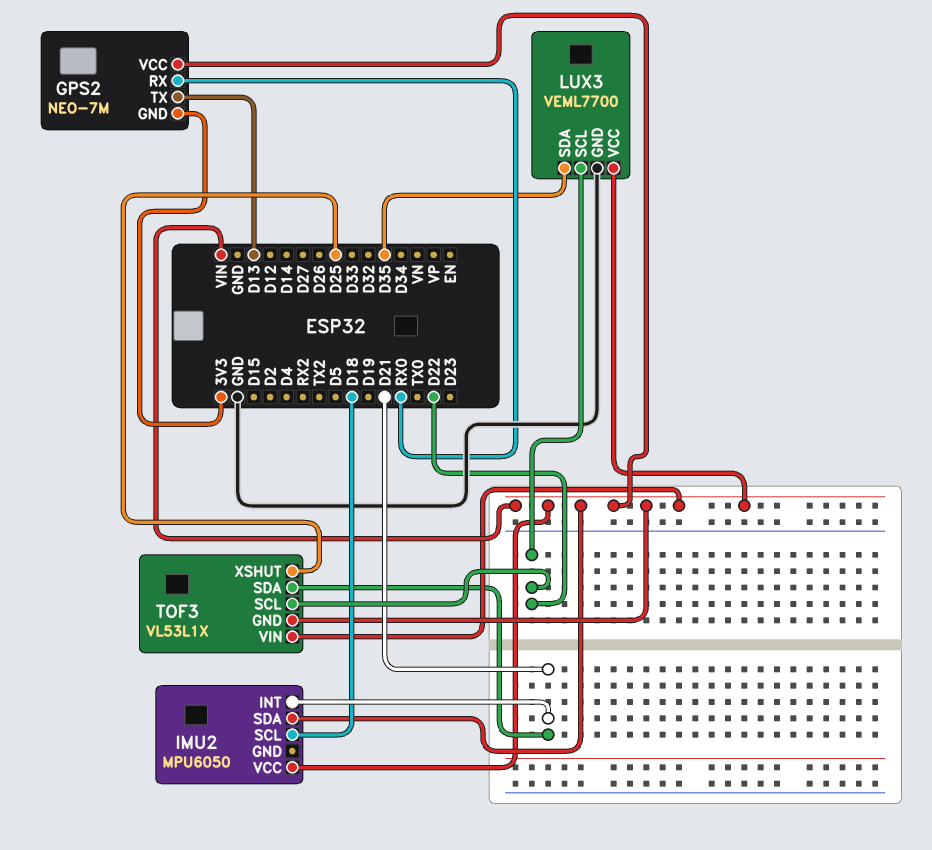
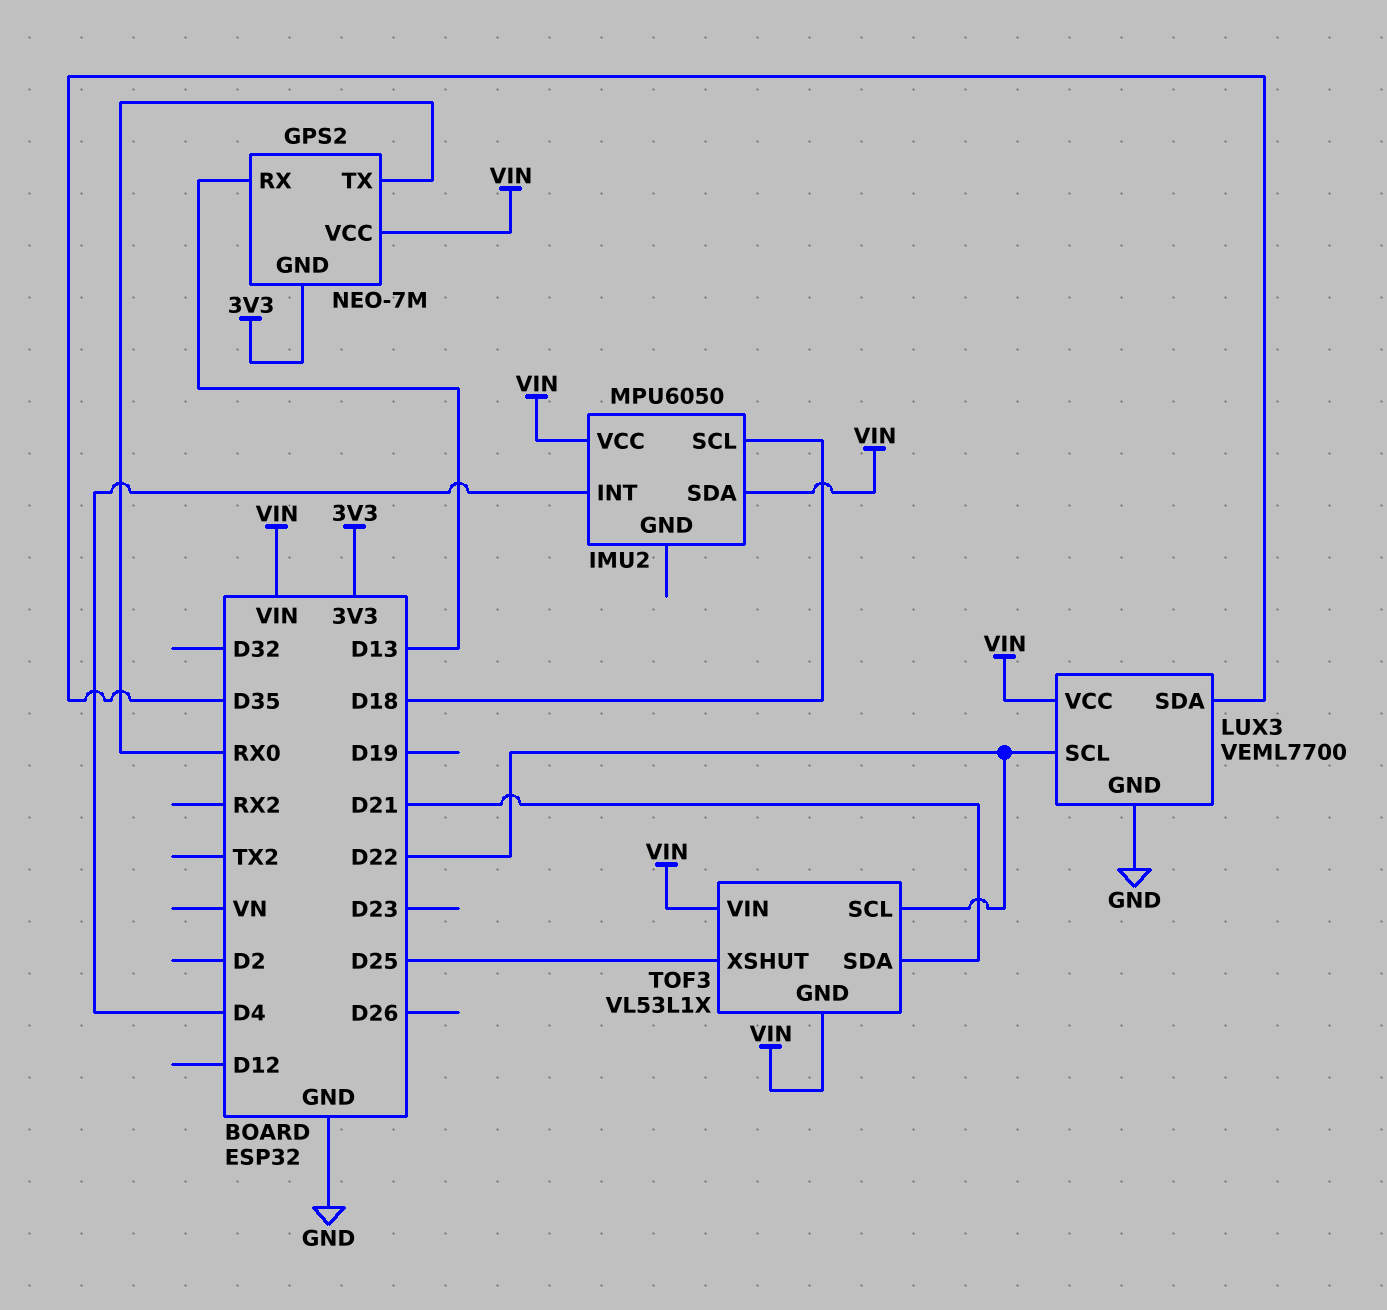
GPS2 pin RX: RX0 -> D13
GPS2 pin TX: D13 -> RX0
IMU2 pin INT: D21 -> D4

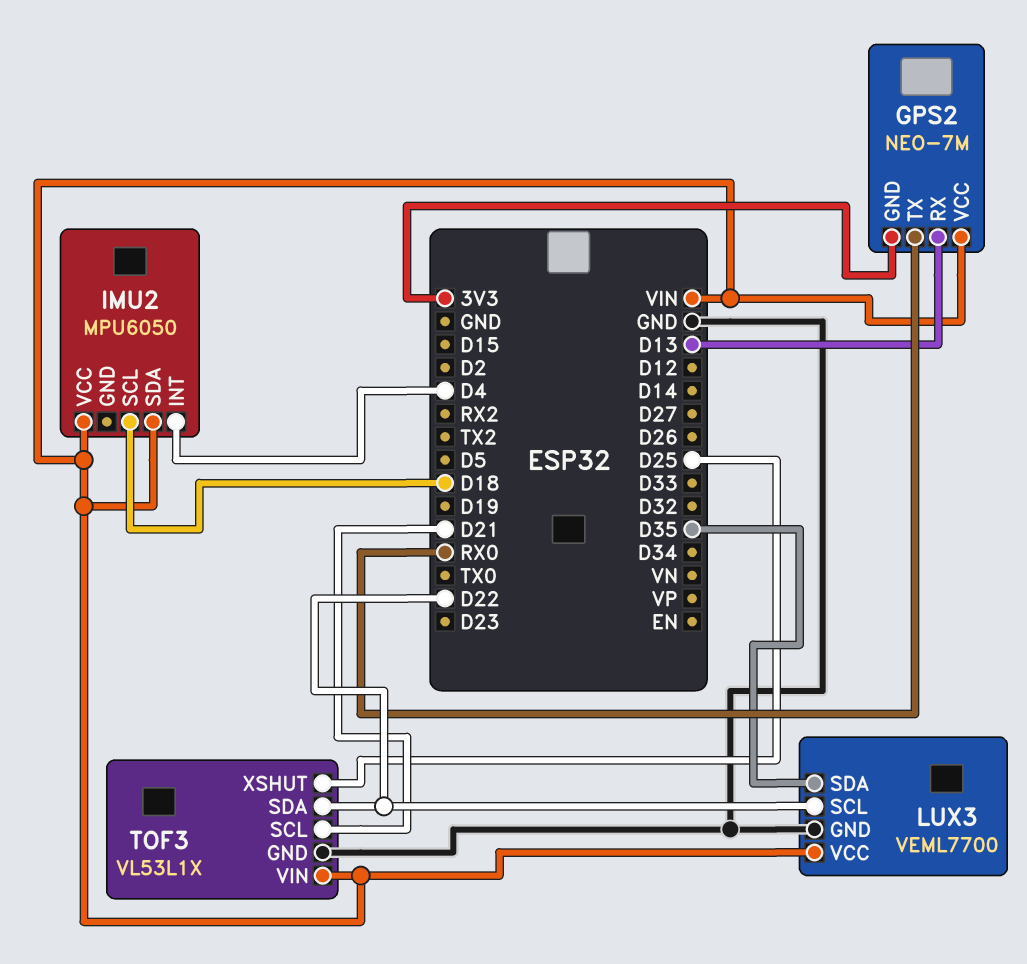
TOF3 pin GND: VIN -> GND
TOF3 pin SCL: D22 -> D21
TOF3 pin SDA: D21 -> D22

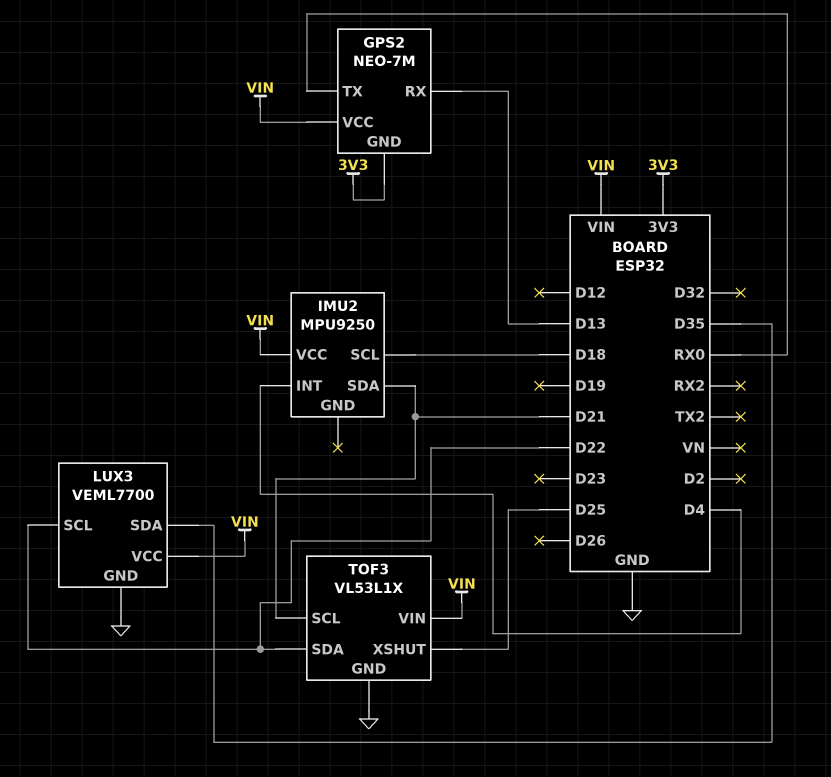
IMU2: MPU6050 -> MPU9250
IMU2 pin SDA: VIN -> D21

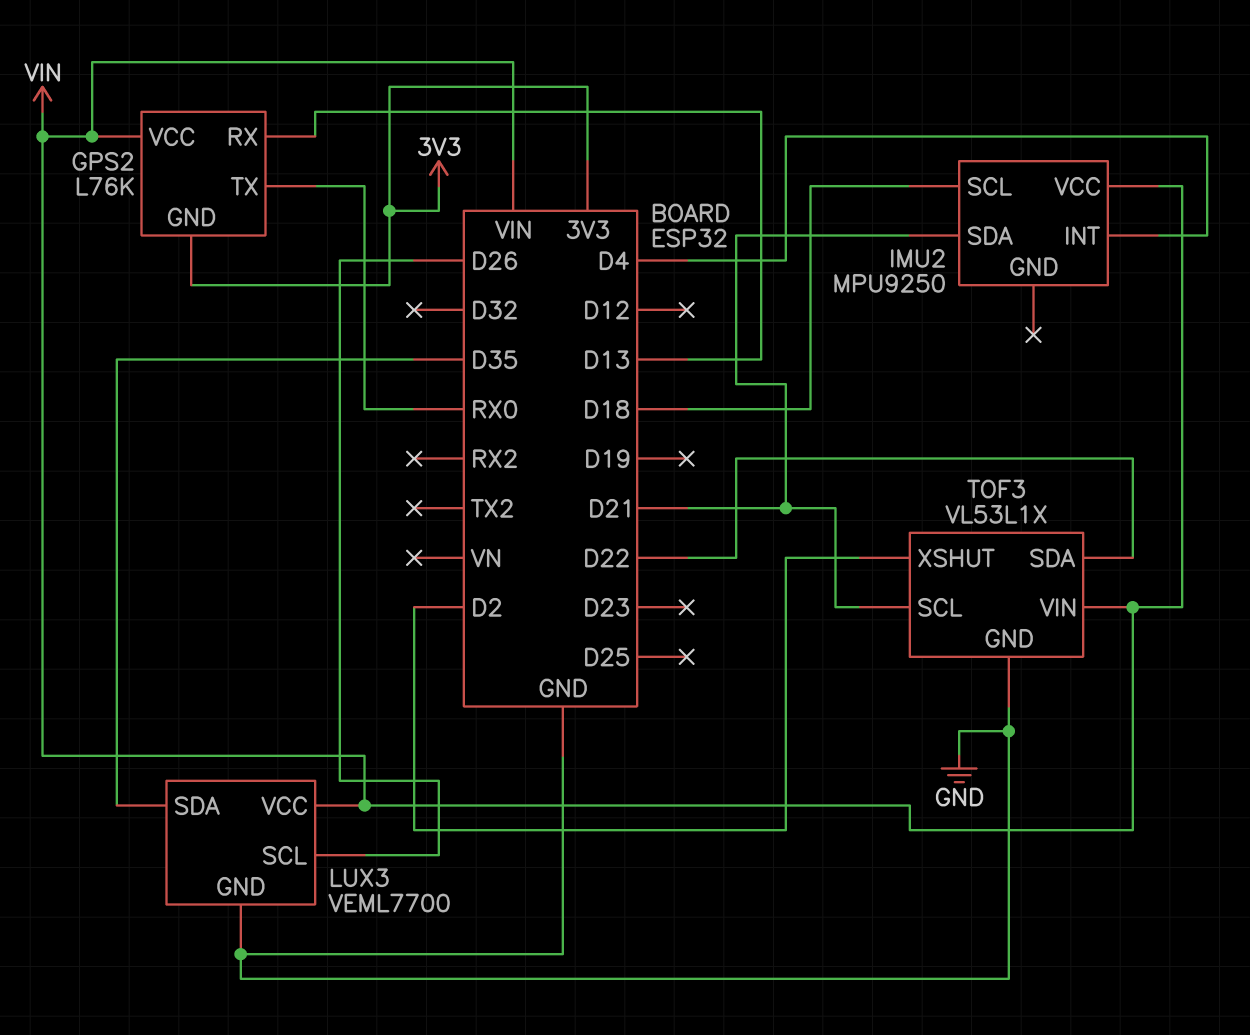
GPS2: NEO-7M -> L76K
LUX3 pin SCL: D22 -> D26
TOF3 pin XSHUT: D25 -> D2

